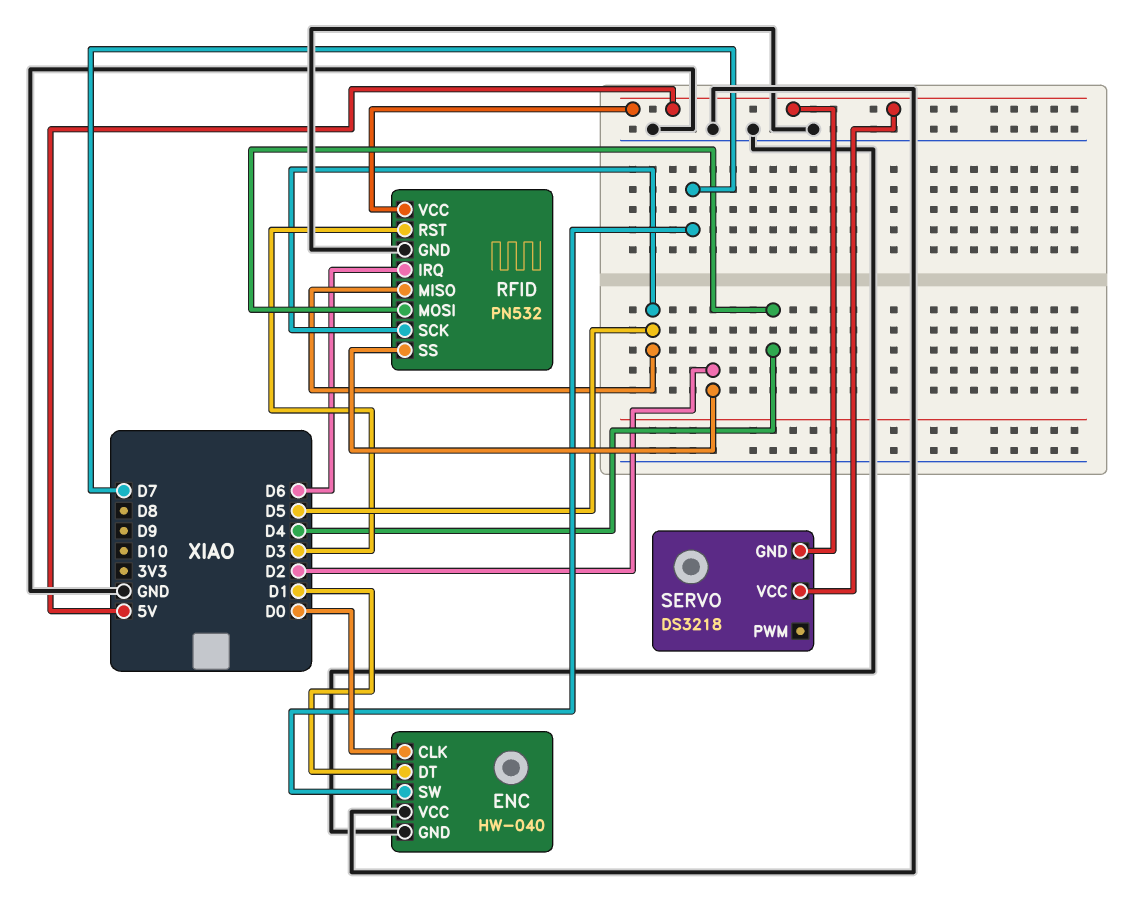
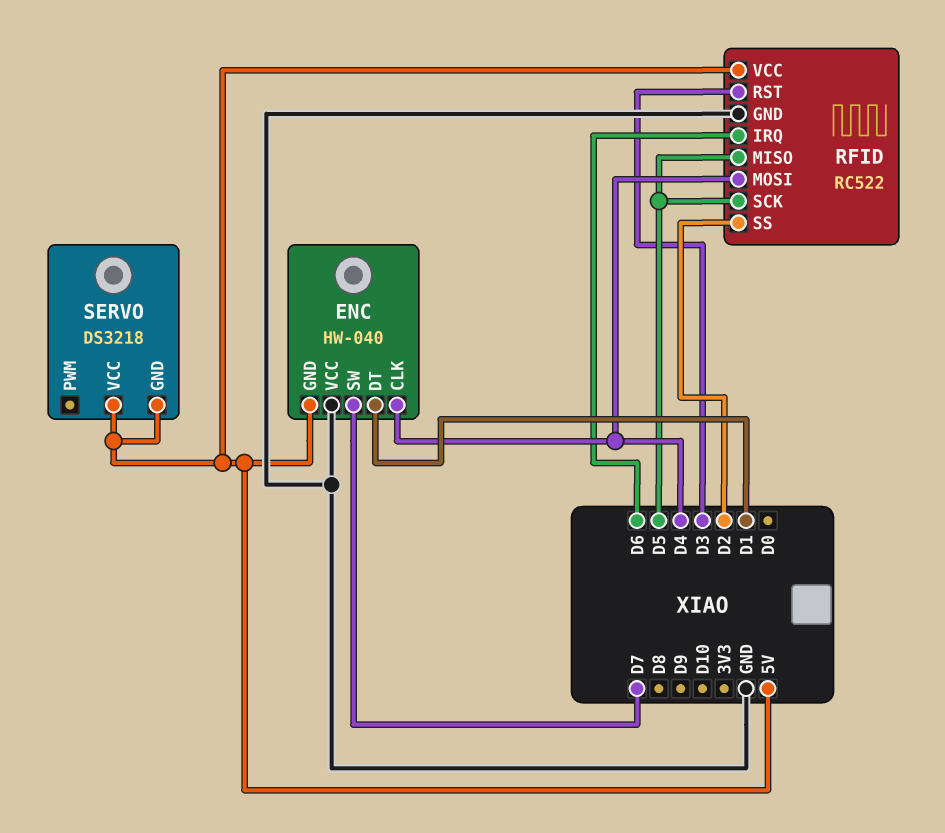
ENC pin CLK: D0 -> D4
ENC pin GND: GND -> 5V
RFID: PN532 -> RC522

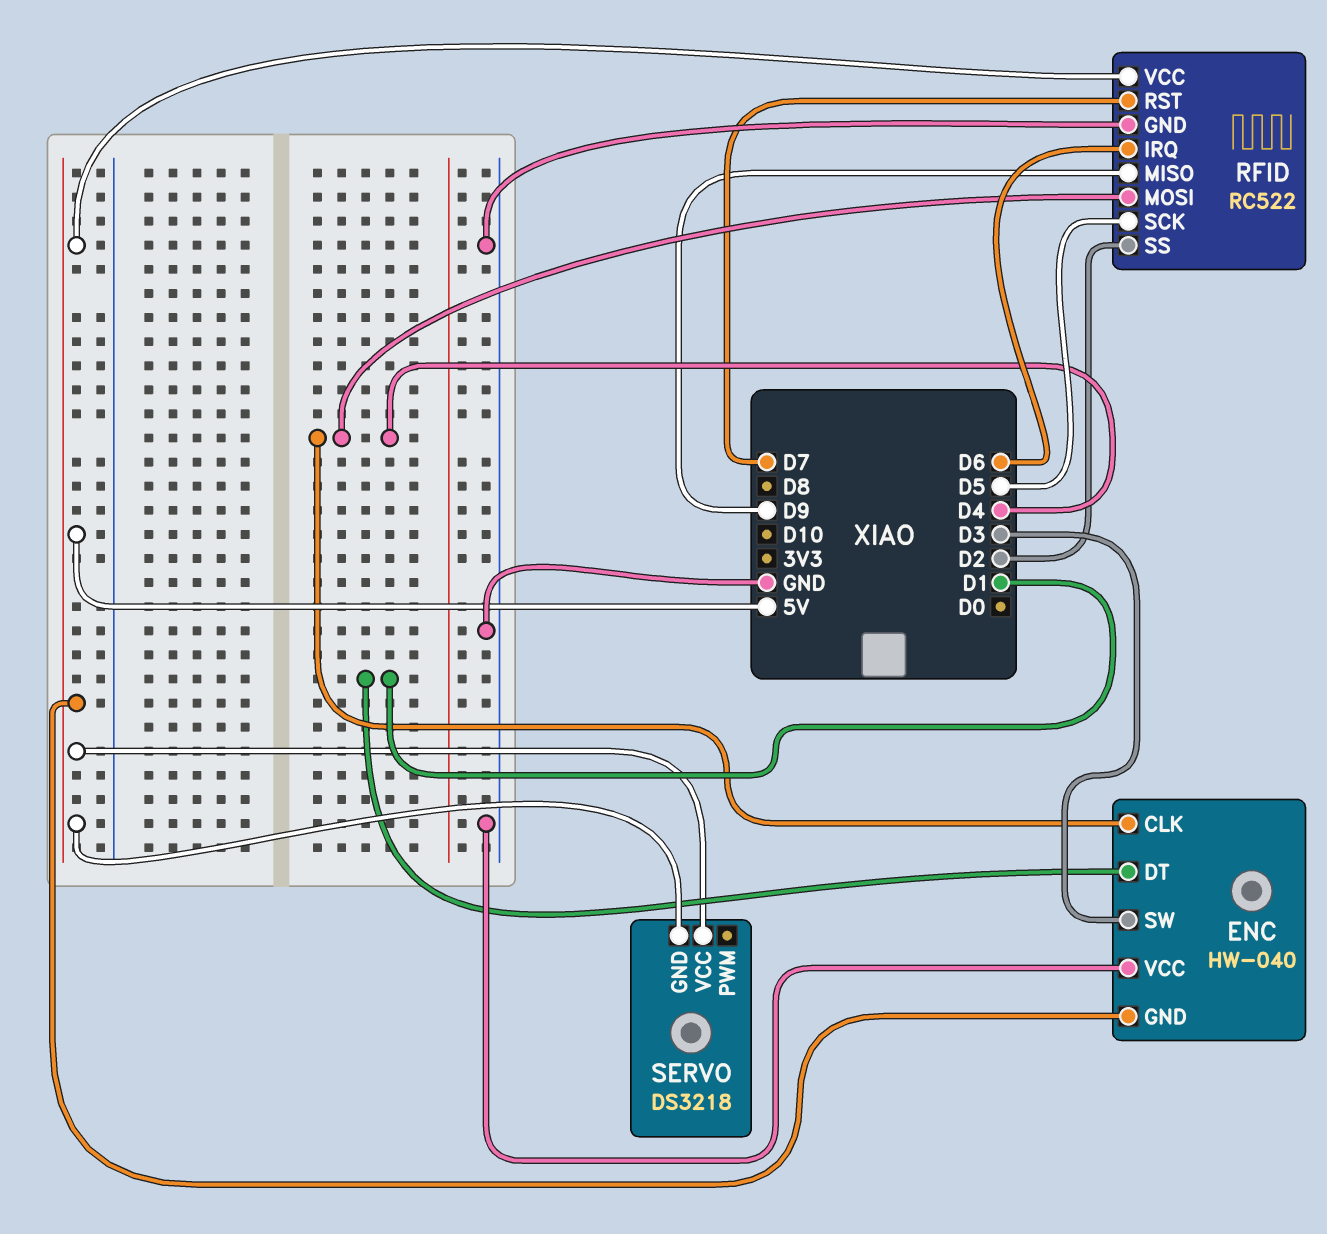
ENC pin SW: D7 -> D3
RFID pin MISO: D5 -> D9
RFID pin RST: D3 -> D7

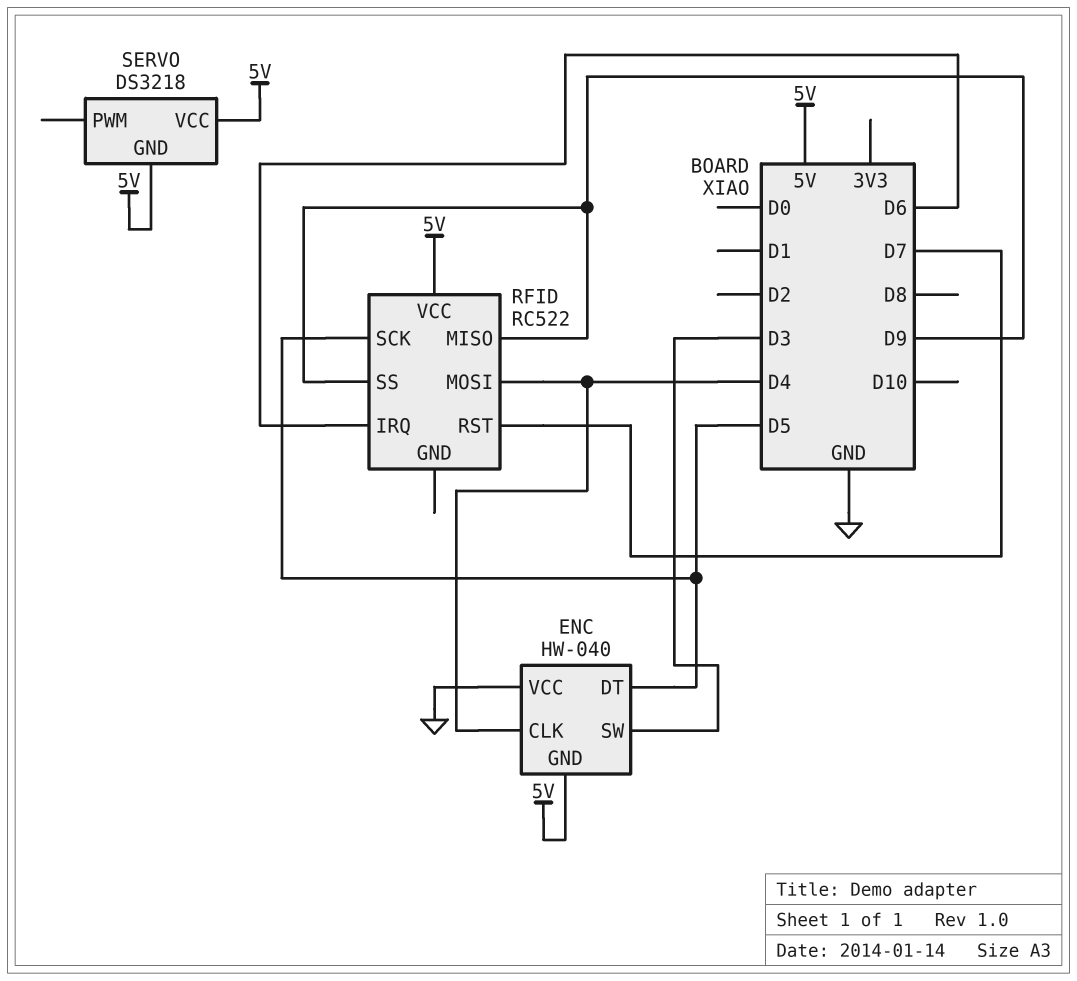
ENC pin DT: D1 -> D5
RFID pin GND: GND -> none
RFID pin SS: D2 -> D9

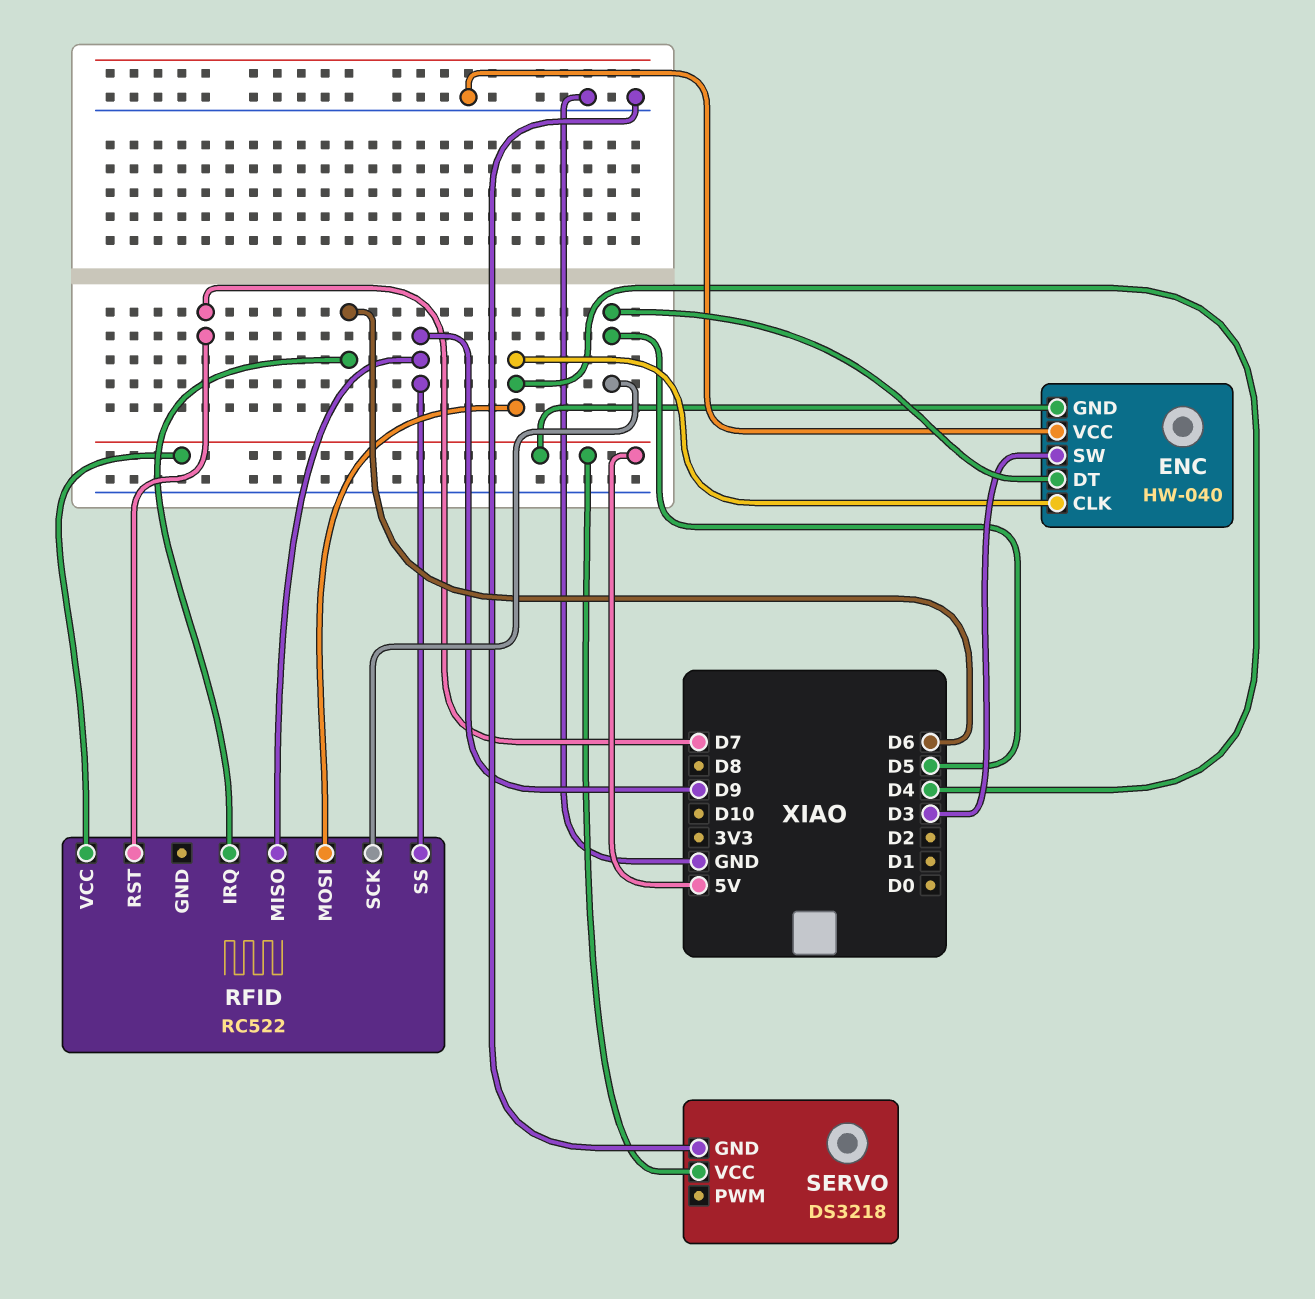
SERVO pin GND: 5V -> GND

